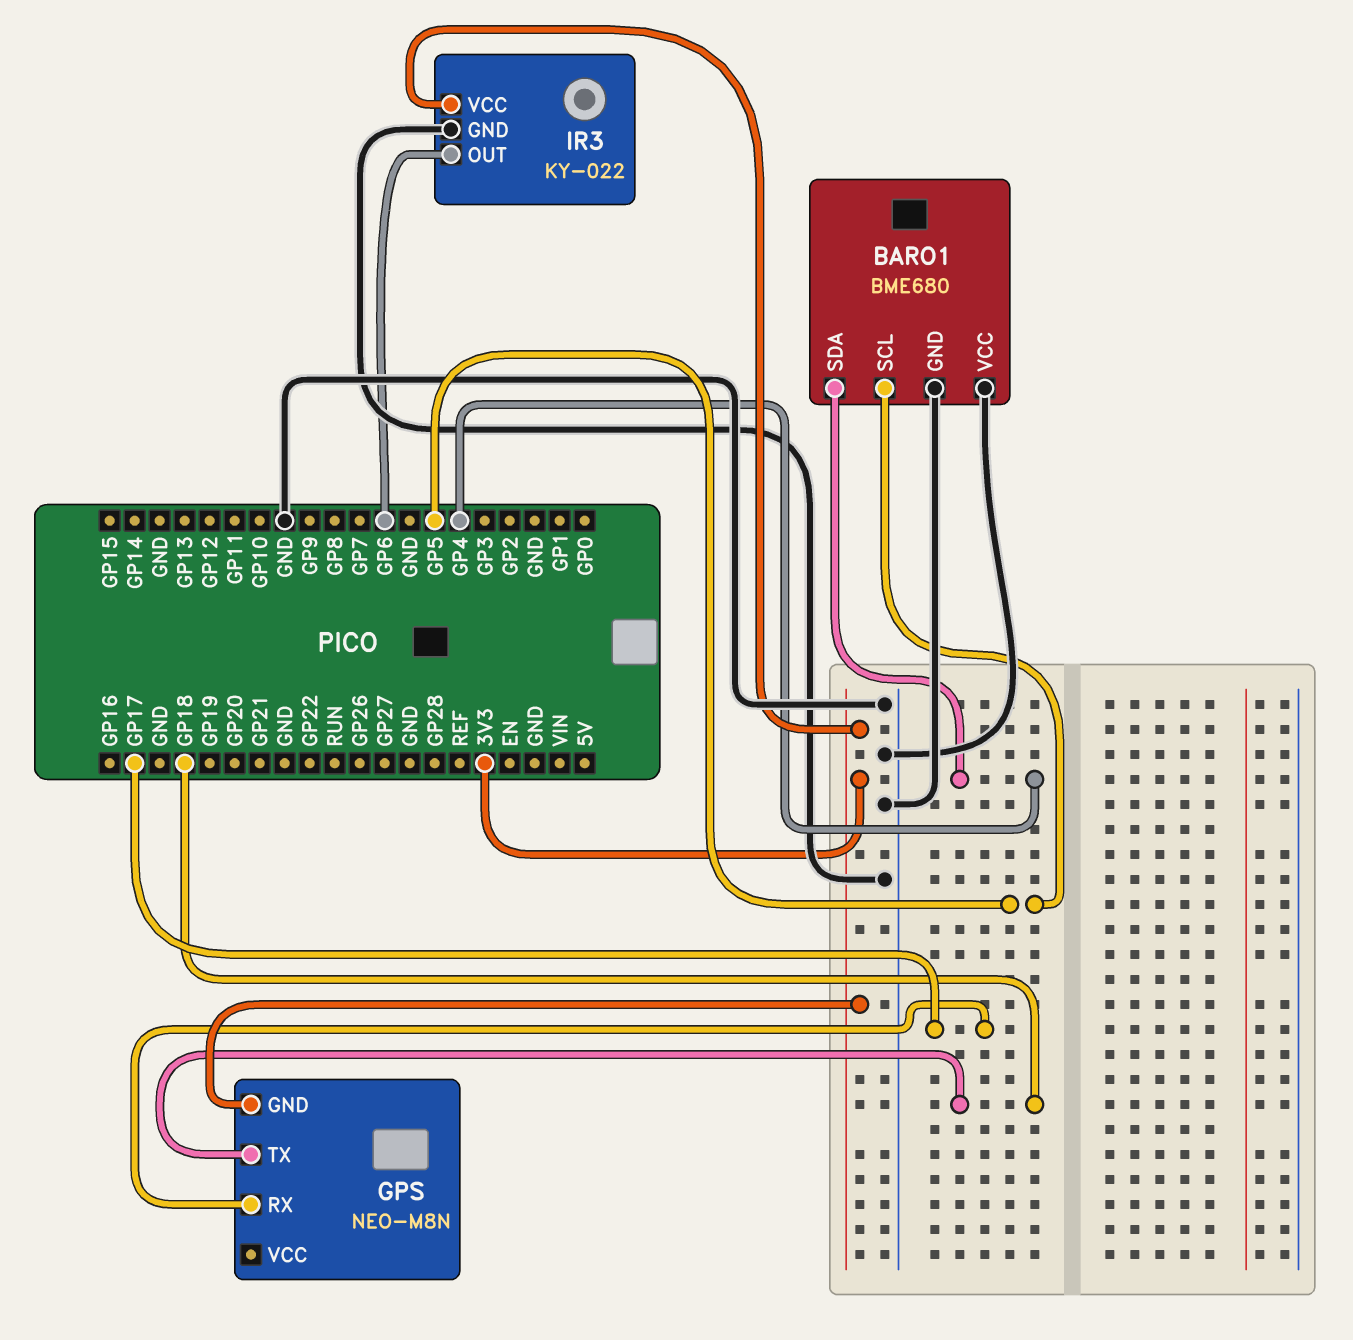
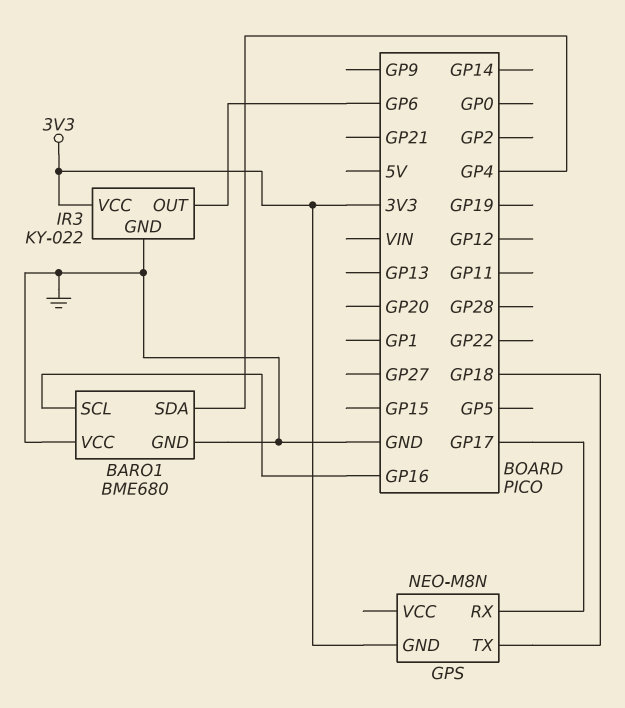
BARO1 pin SCL: GP5 -> GP16

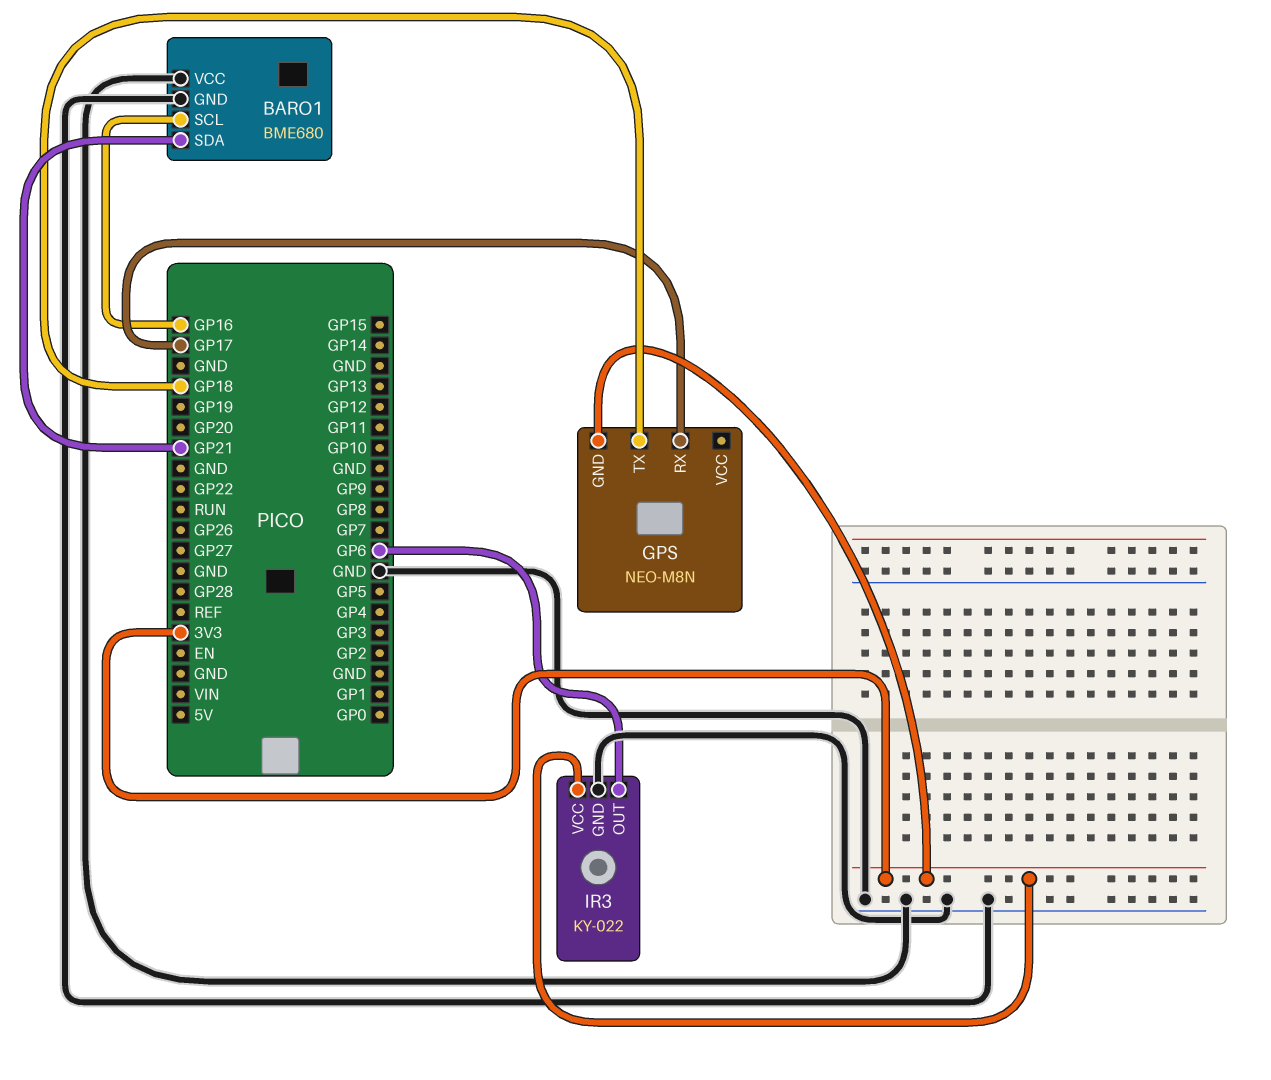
BARO1 pin SDA: GP4 -> GP21

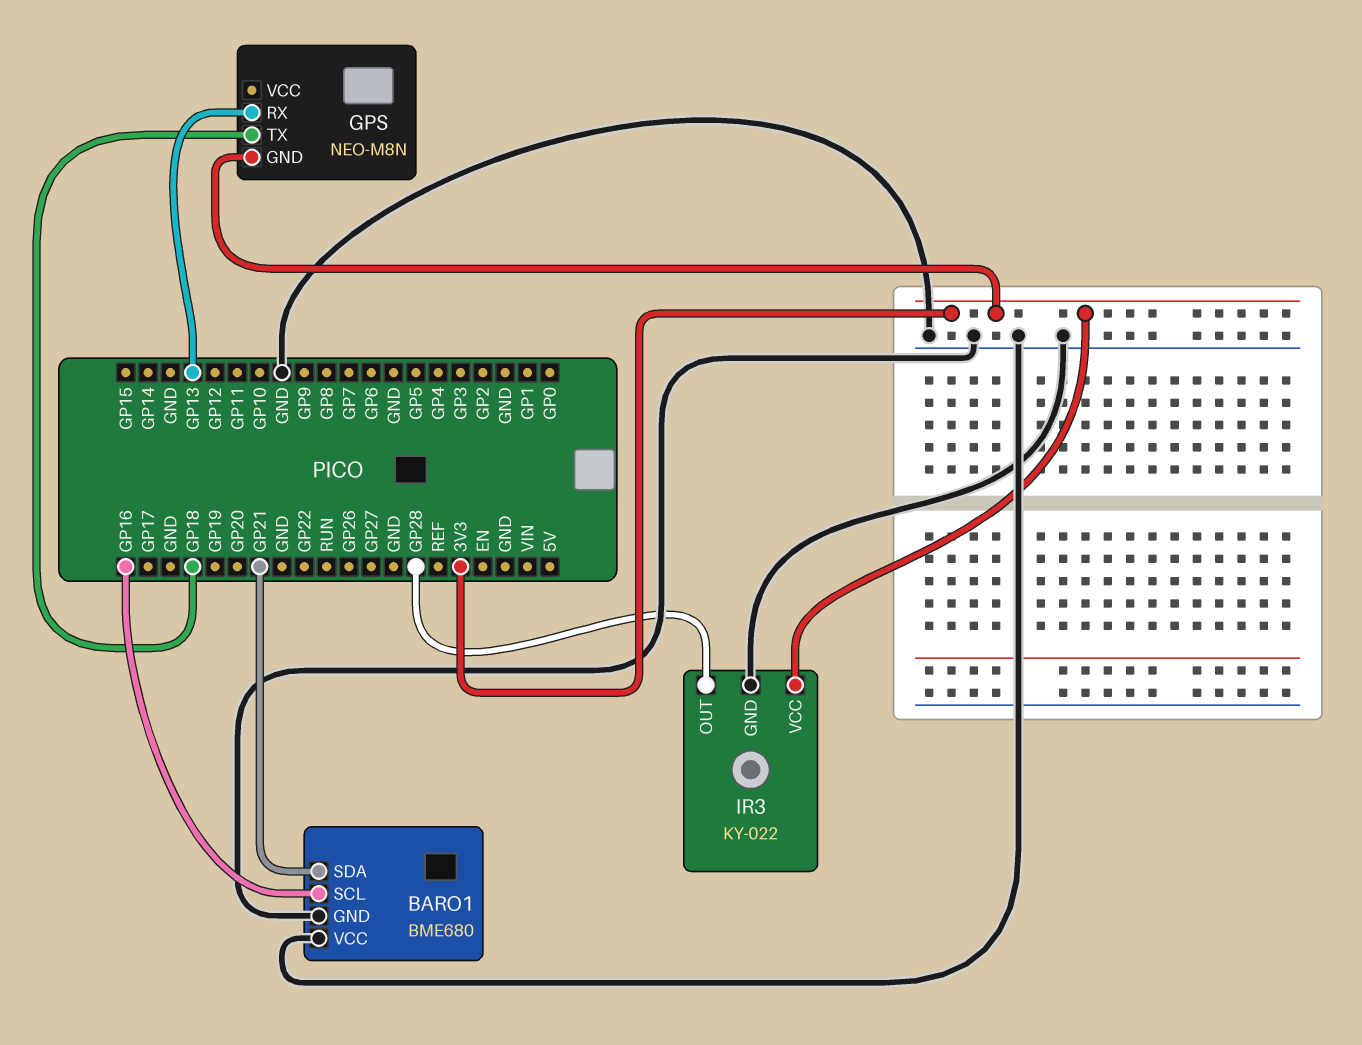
GPS pin RX: GP17 -> GP13
IR3 pin OUT: GP6 -> GP28

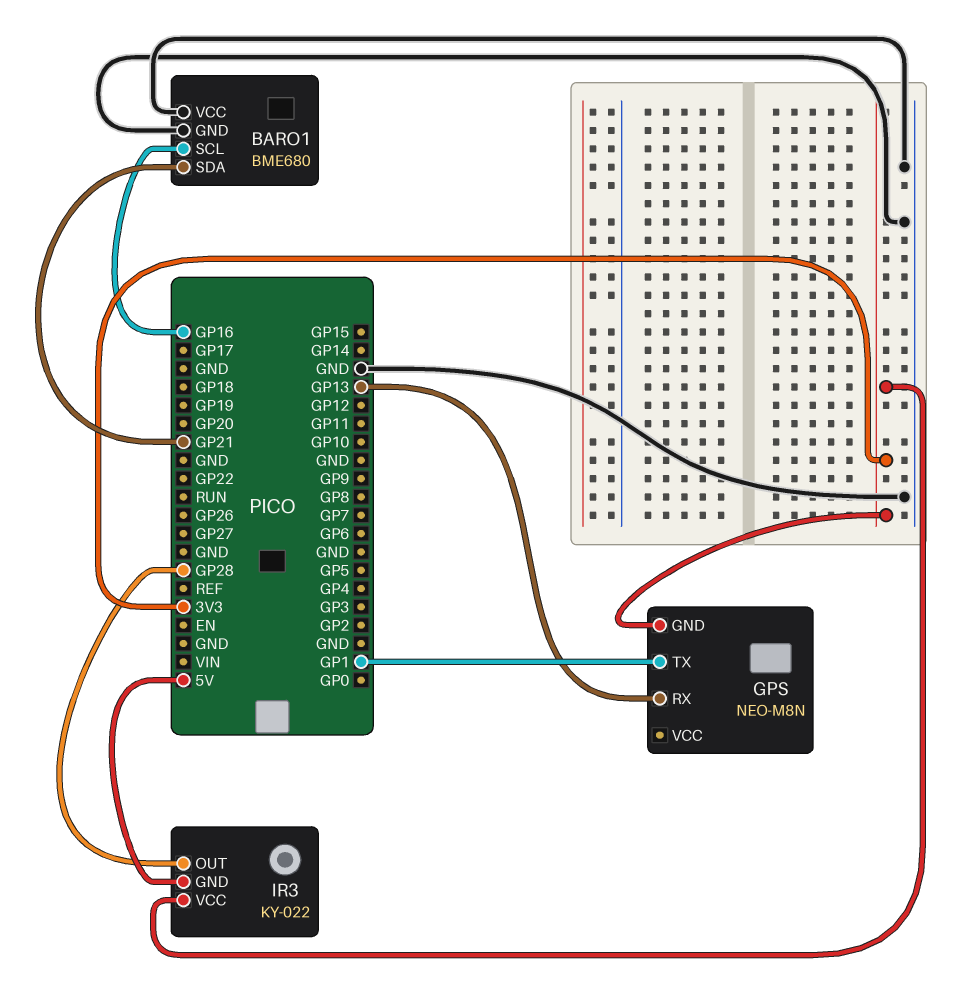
GPS pin TX: GP18 -> GP1
IR3 pin GND: GND -> 5V

